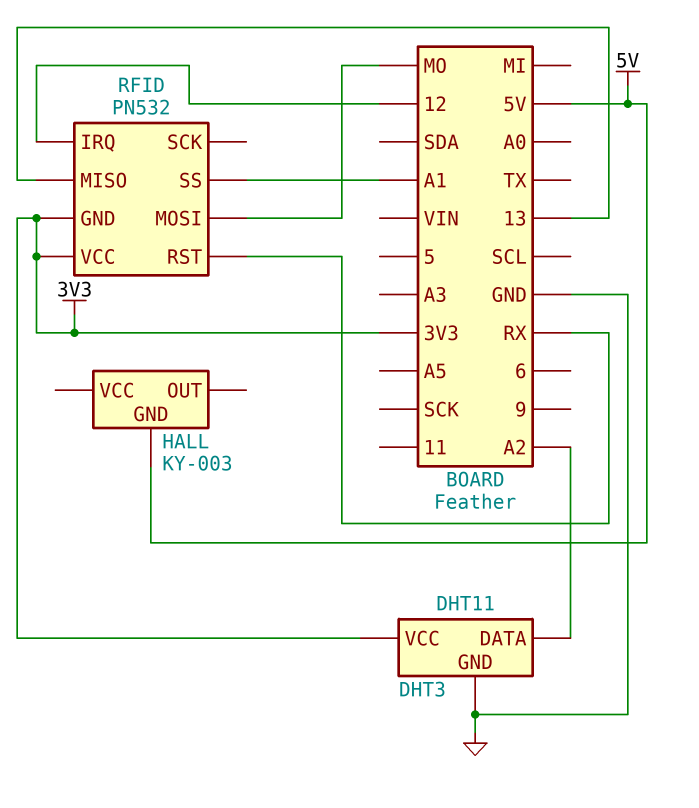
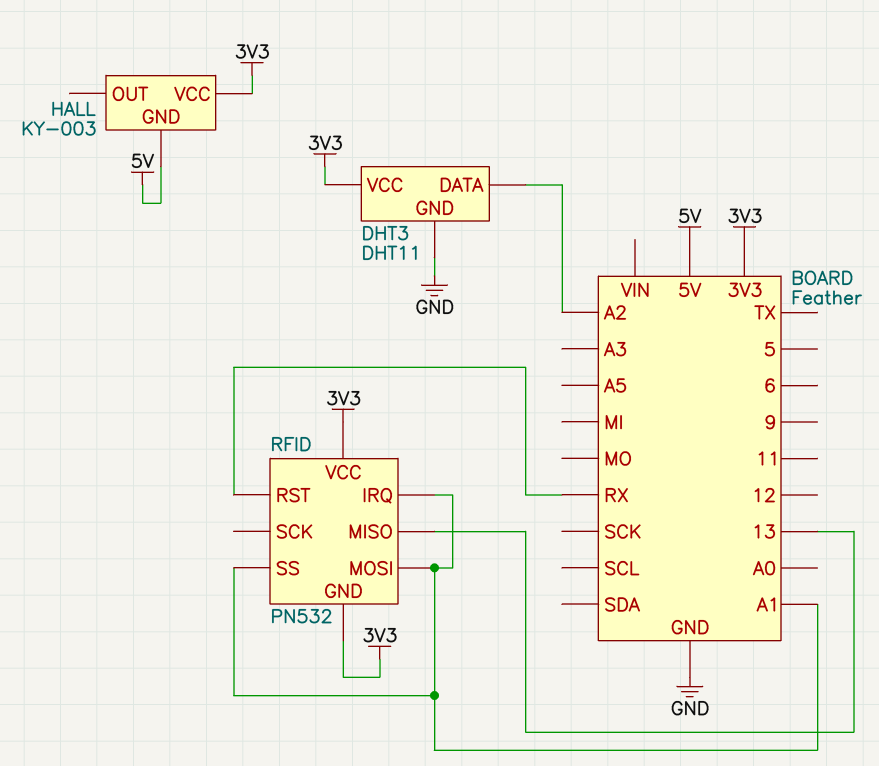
HALL pin VCC: none -> 3V3
RFID pin IRQ: 12 -> A1
RFID pin MOSI: MO -> A1

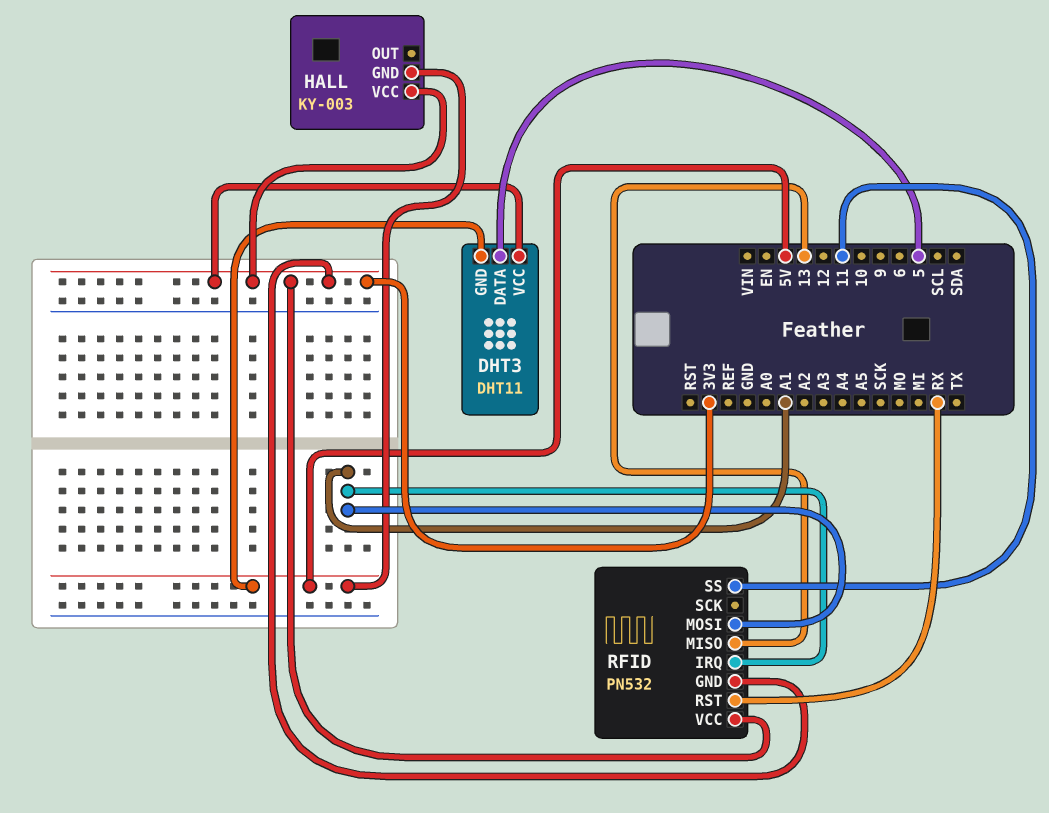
DHT3 pin DATA: A2 -> 5
DHT3 pin GND: GND -> 5V
RFID pin SS: A1 -> 11

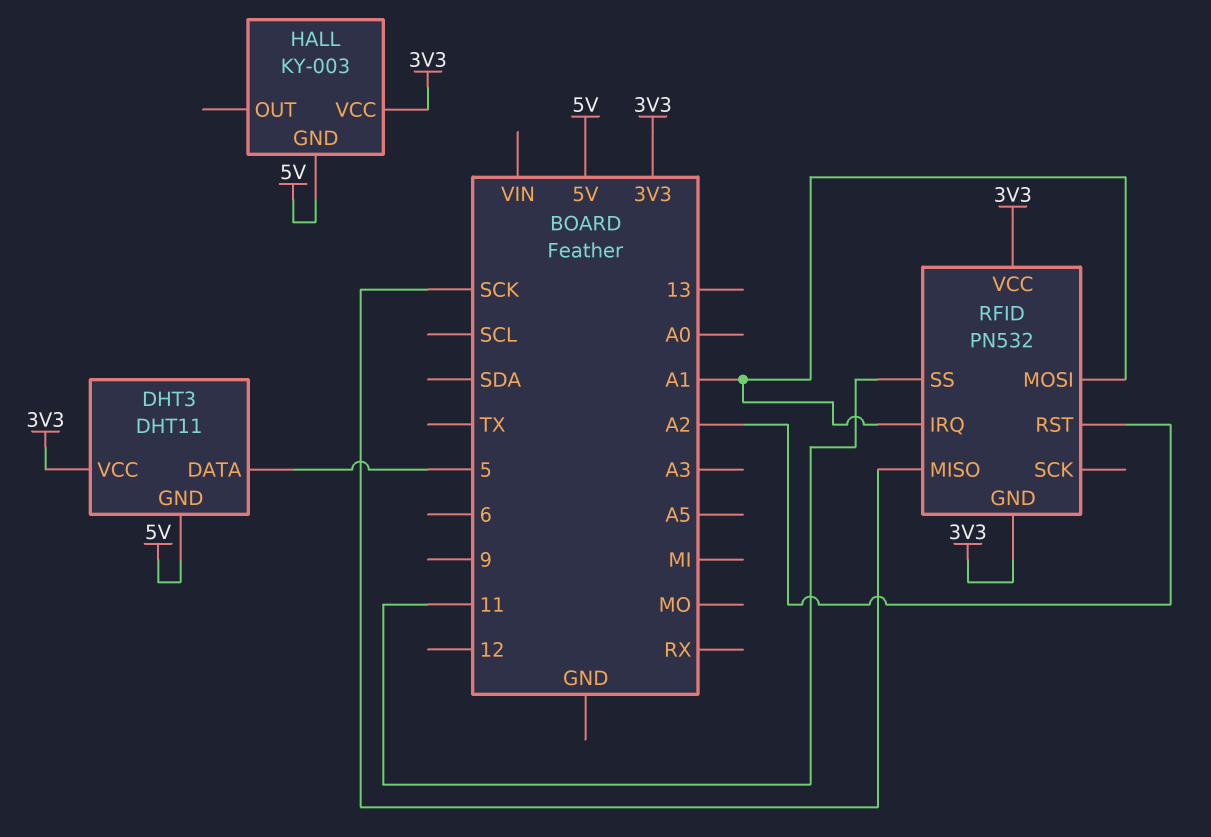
RFID pin MISO: 13 -> SCK
RFID pin RST: RX -> A2

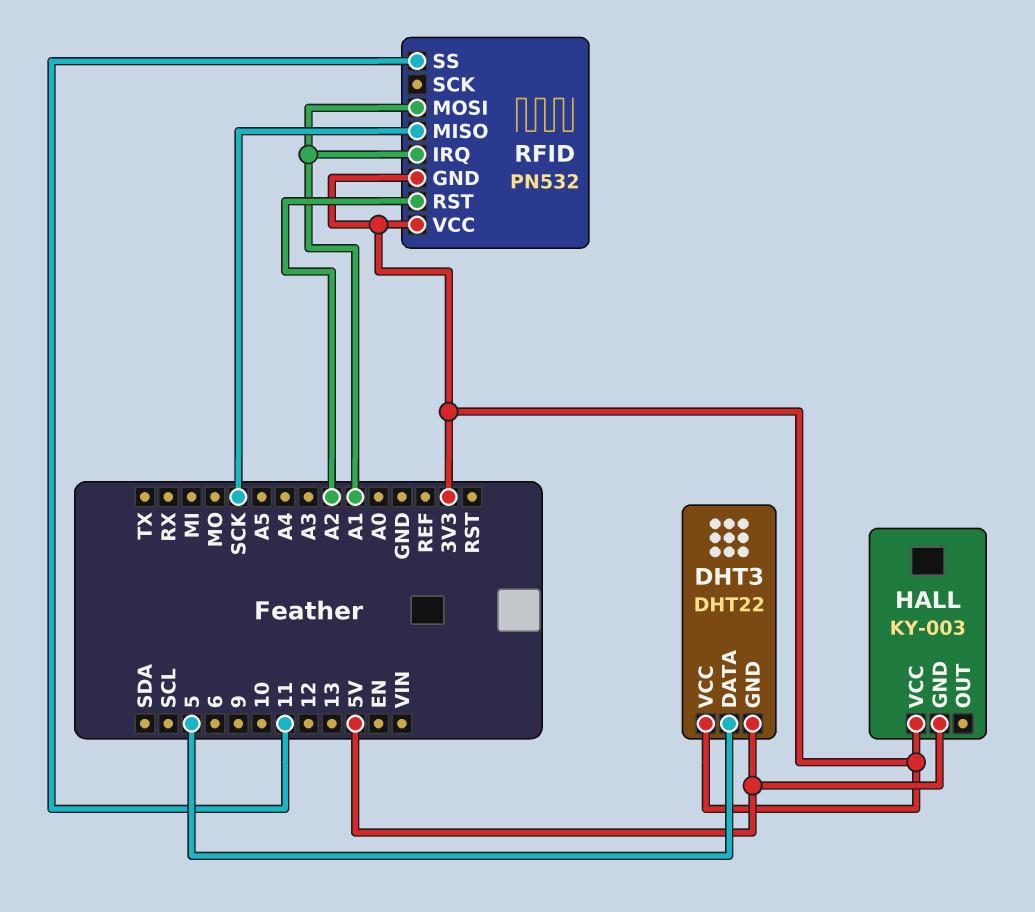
DHT3: DHT11 -> DHT22

